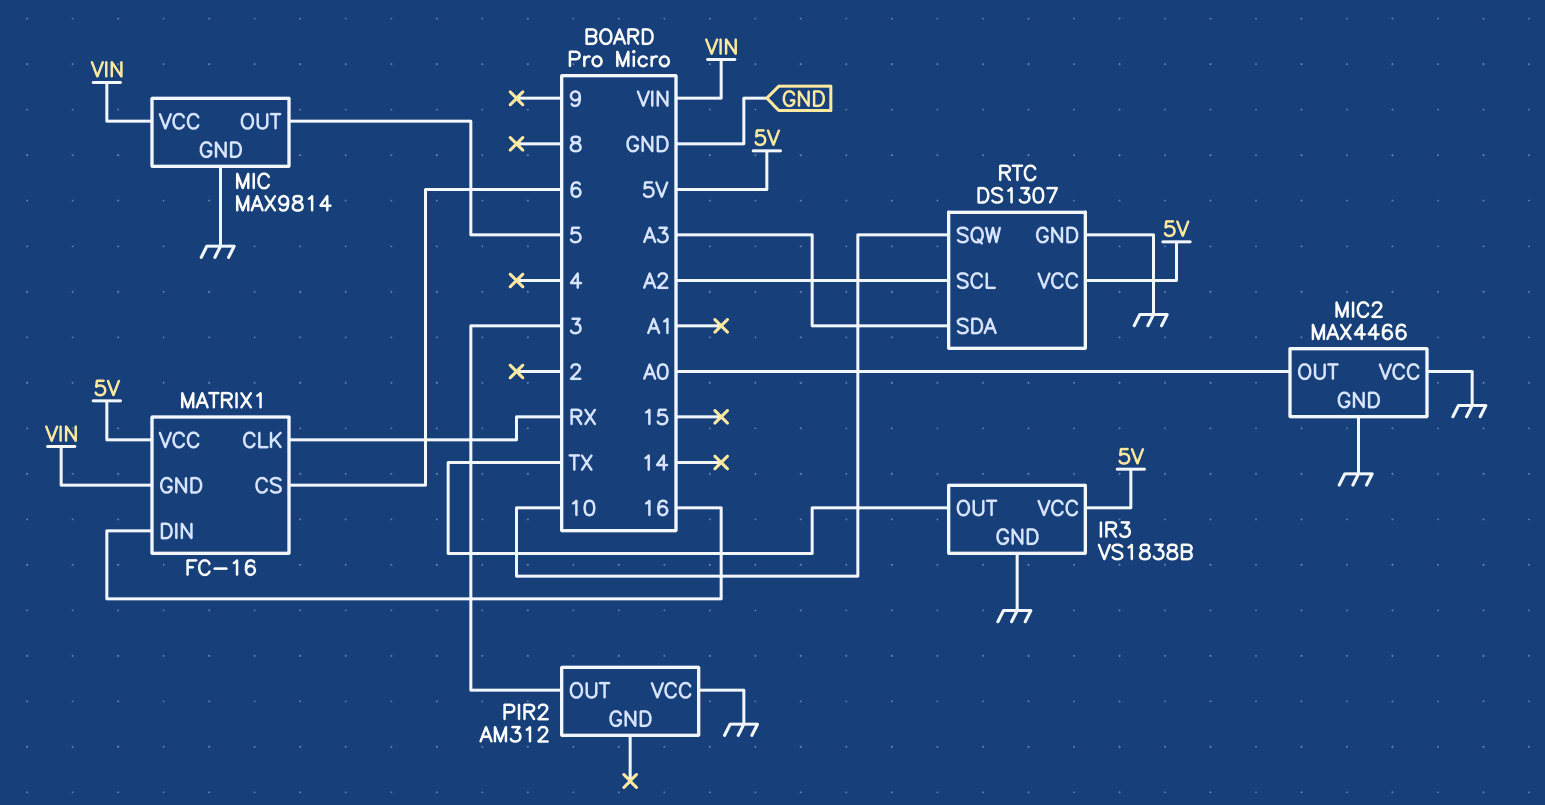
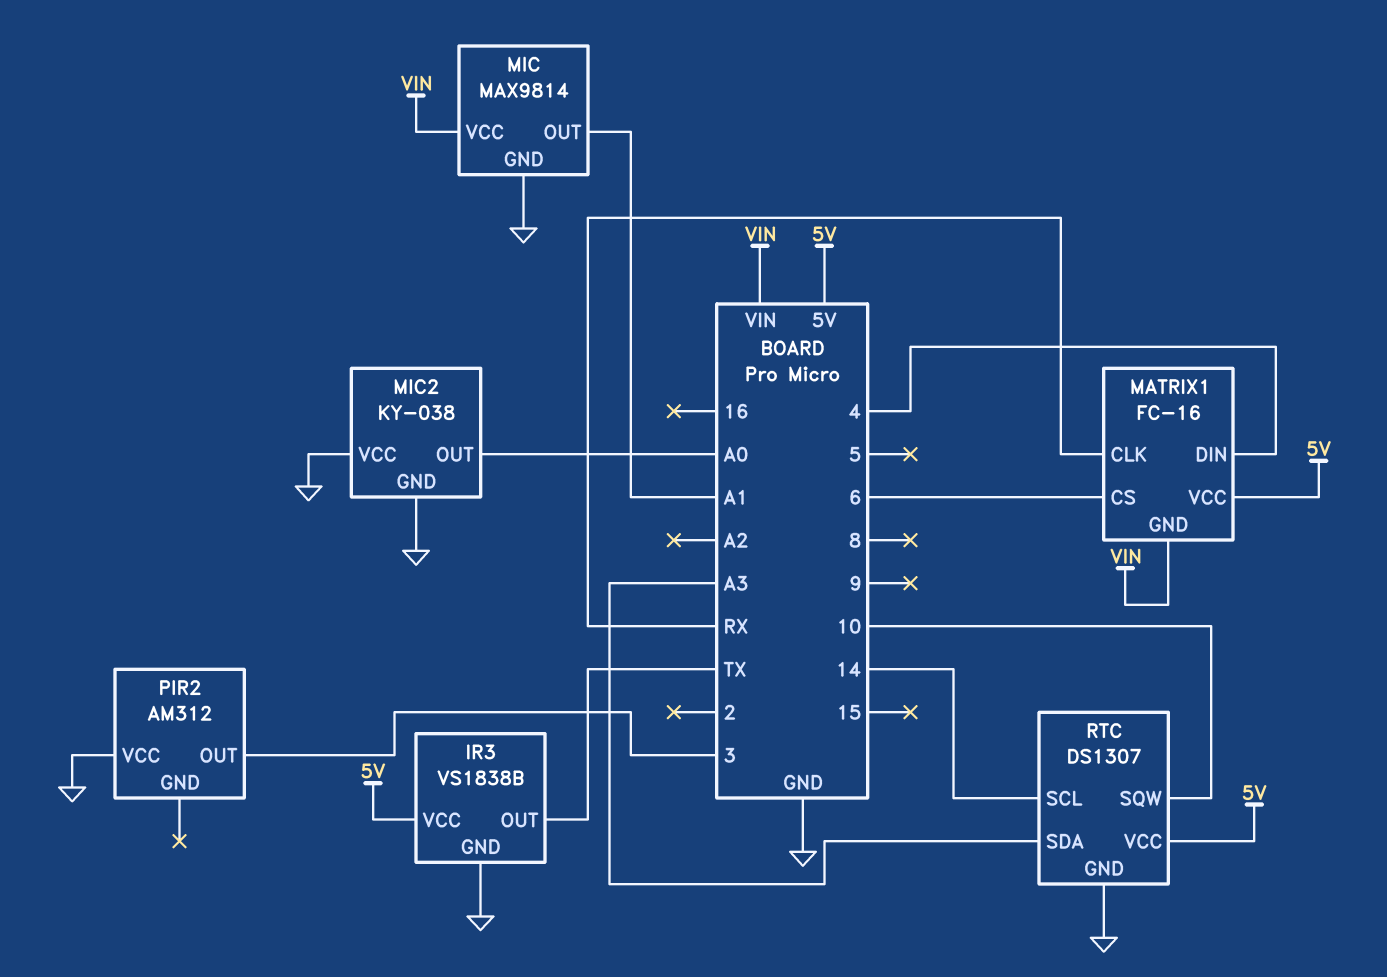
MATRIX1 pin DIN: 16 -> 4
MIC pin OUT: 5 -> A1
MIC2: MAX4466 -> KY-038
RTC pin SCL: A2 -> 14

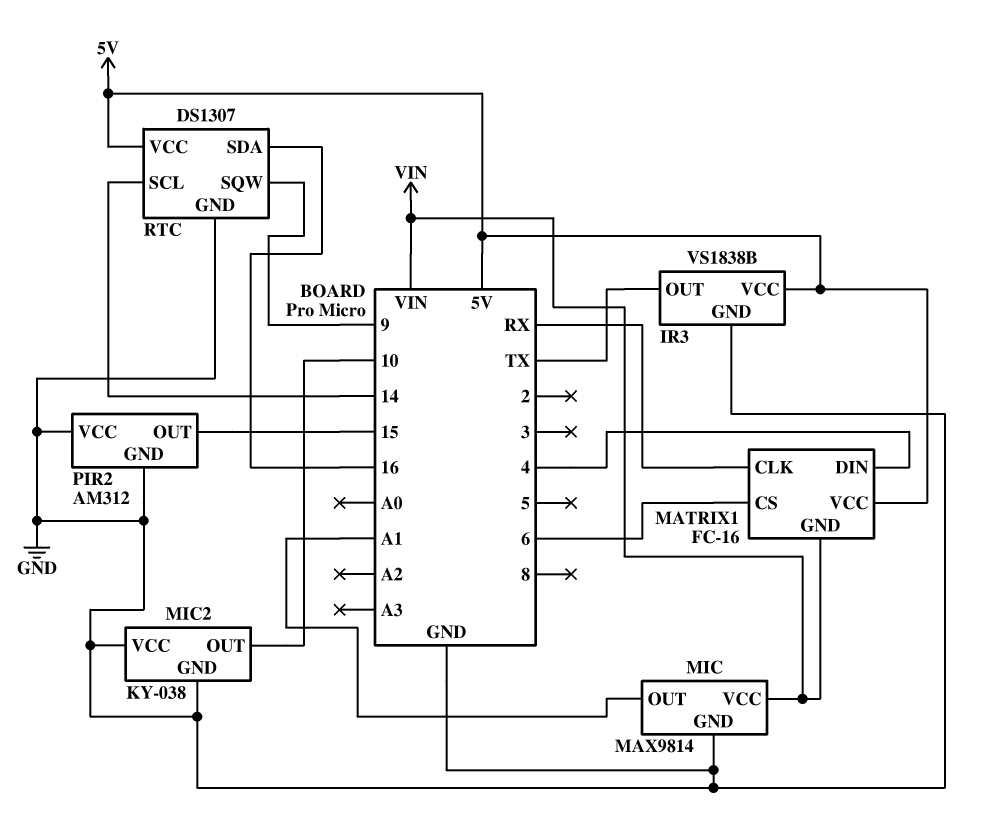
MIC2 pin OUT: A0 -> 10
PIR2 pin GND: none -> GND
PIR2 pin OUT: 3 -> 15
RTC pin SDA: A3 -> 16
RTC pin SQW: 10 -> 9

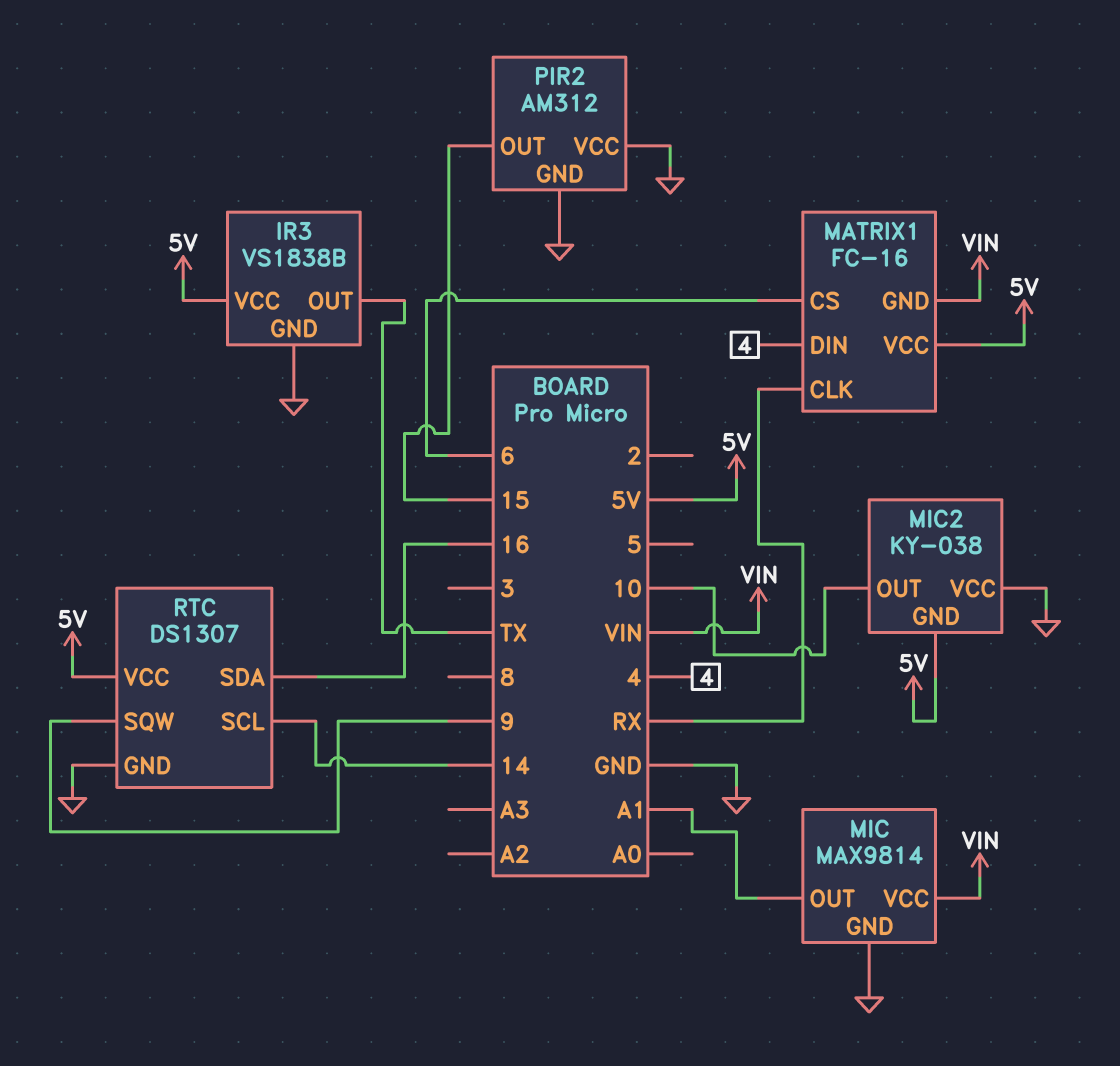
MIC2 pin GND: GND -> 5V

